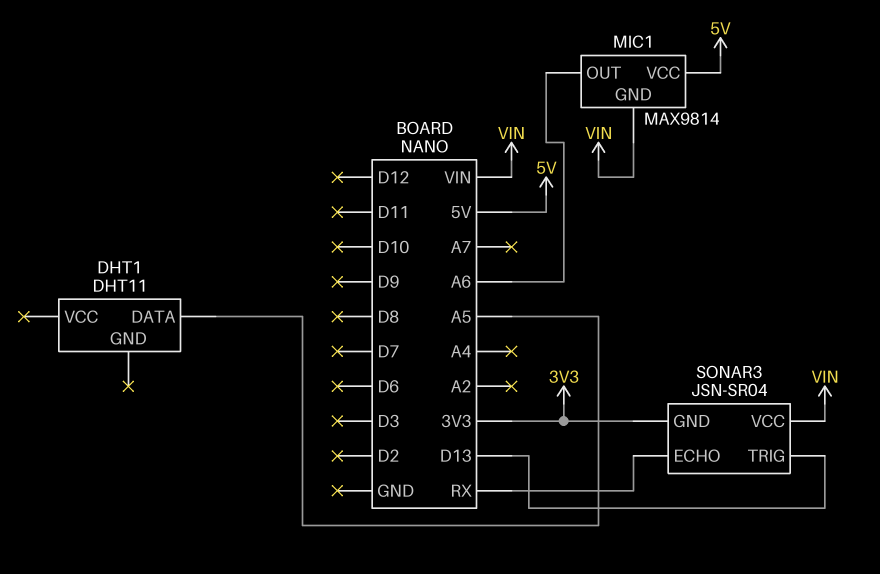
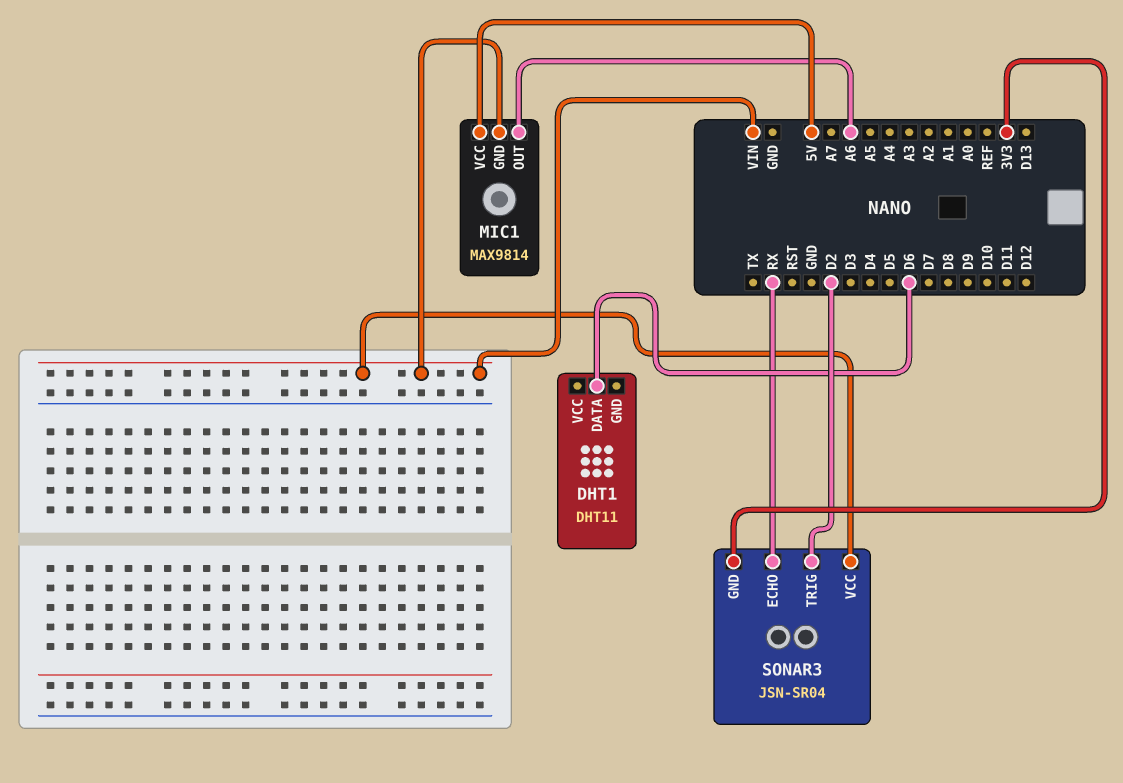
DHT1 pin DATA: A5 -> D6
SONAR3 pin TRIG: D13 -> D2

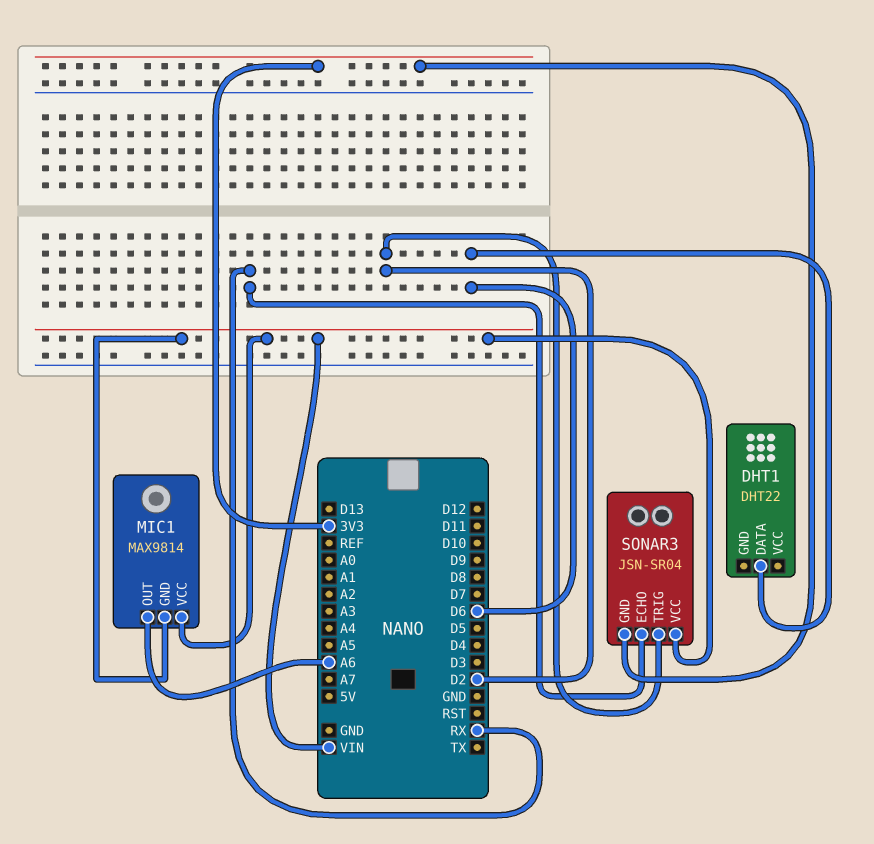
DHT1: DHT11 -> DHT22
MIC1 pin VCC: 5V -> VIN

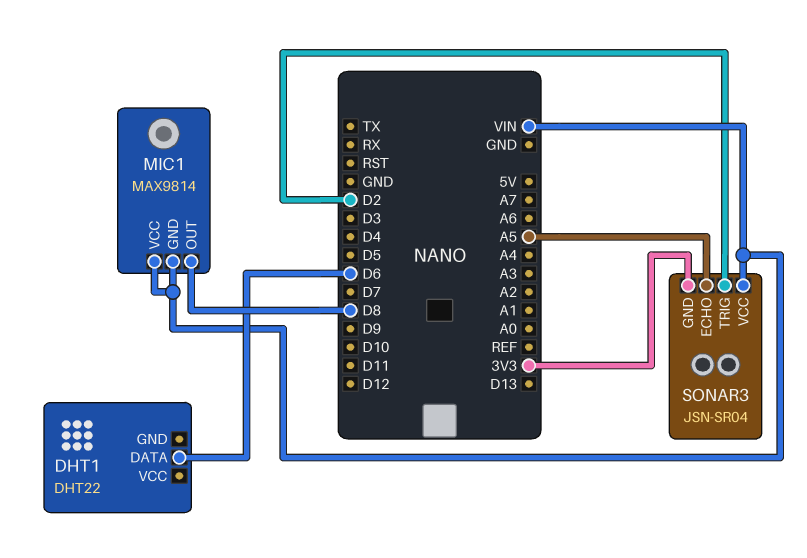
MIC1 pin OUT: A6 -> D8
SONAR3 pin ECHO: RX -> A5

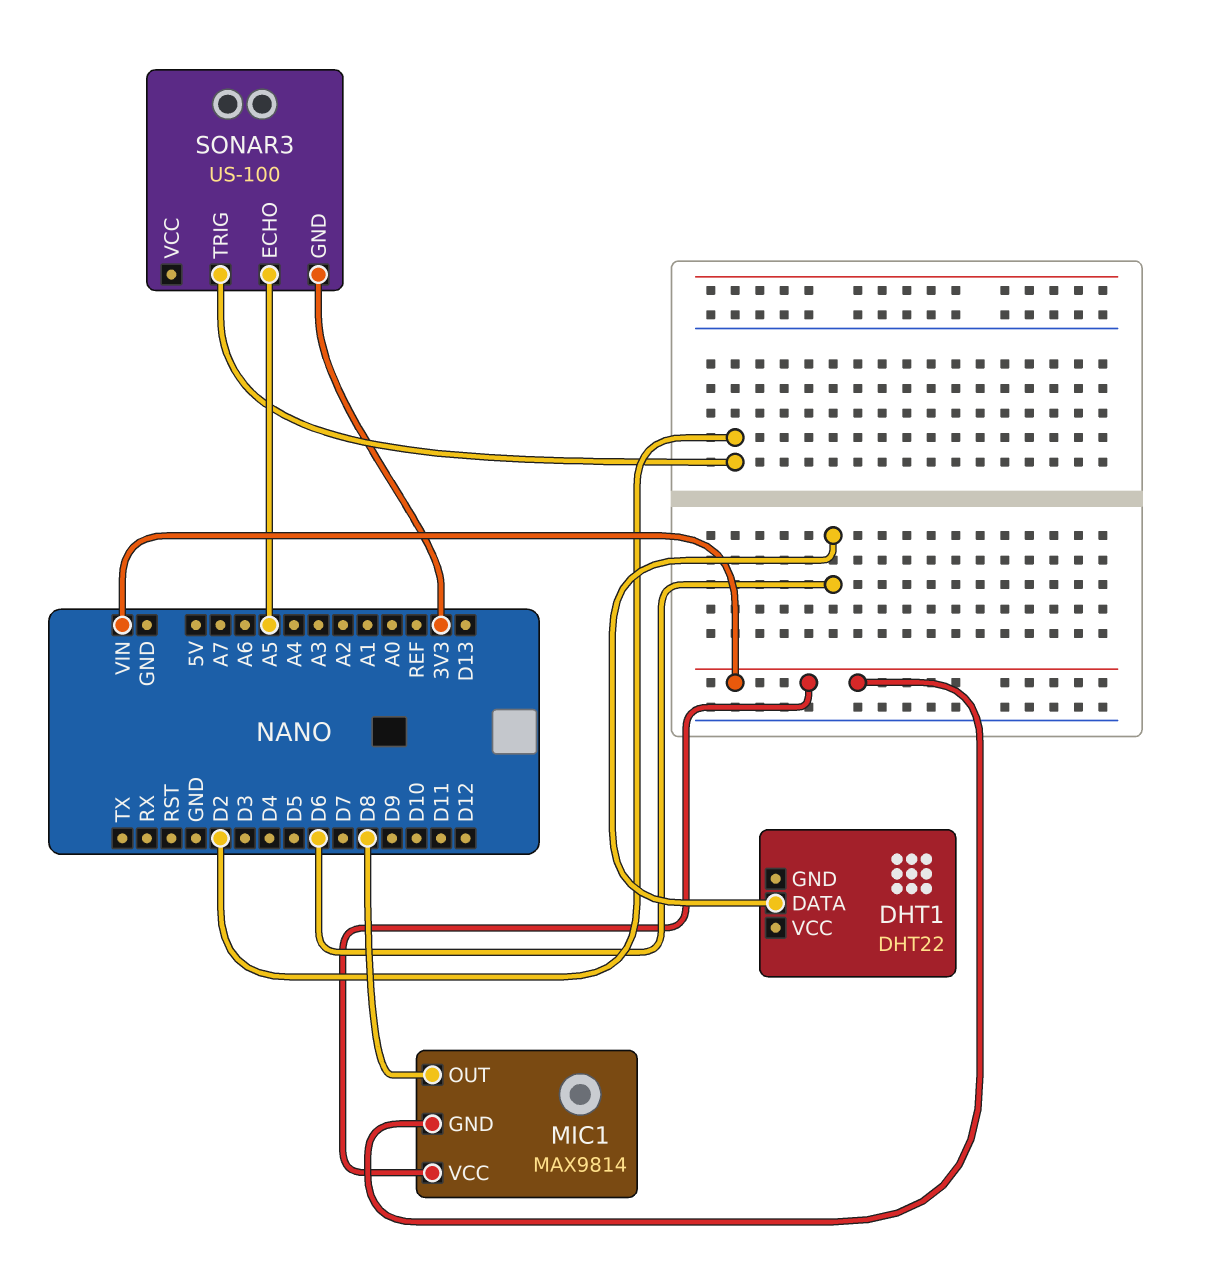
SONAR3: JSN-SR04 -> US-100
SONAR3 pin VCC: VIN -> none

